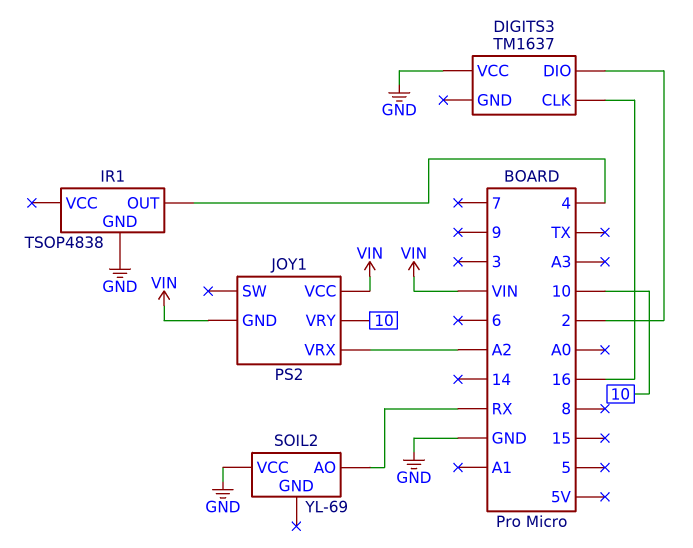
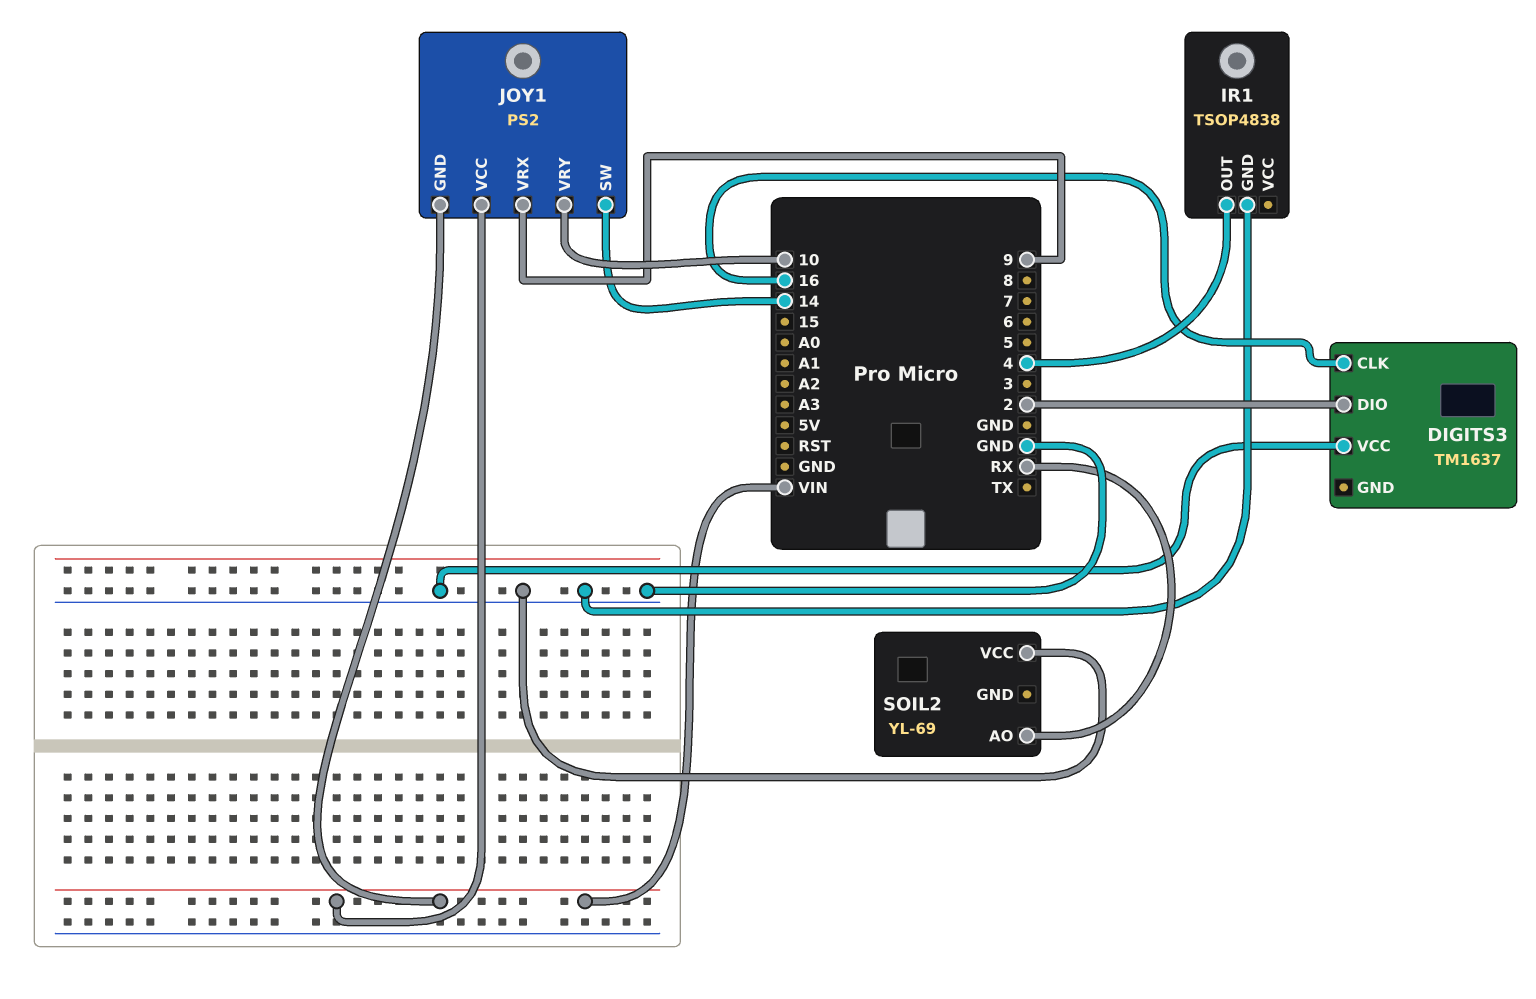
JOY1 pin SW: none -> 14
JOY1 pin VRX: A2 -> 9

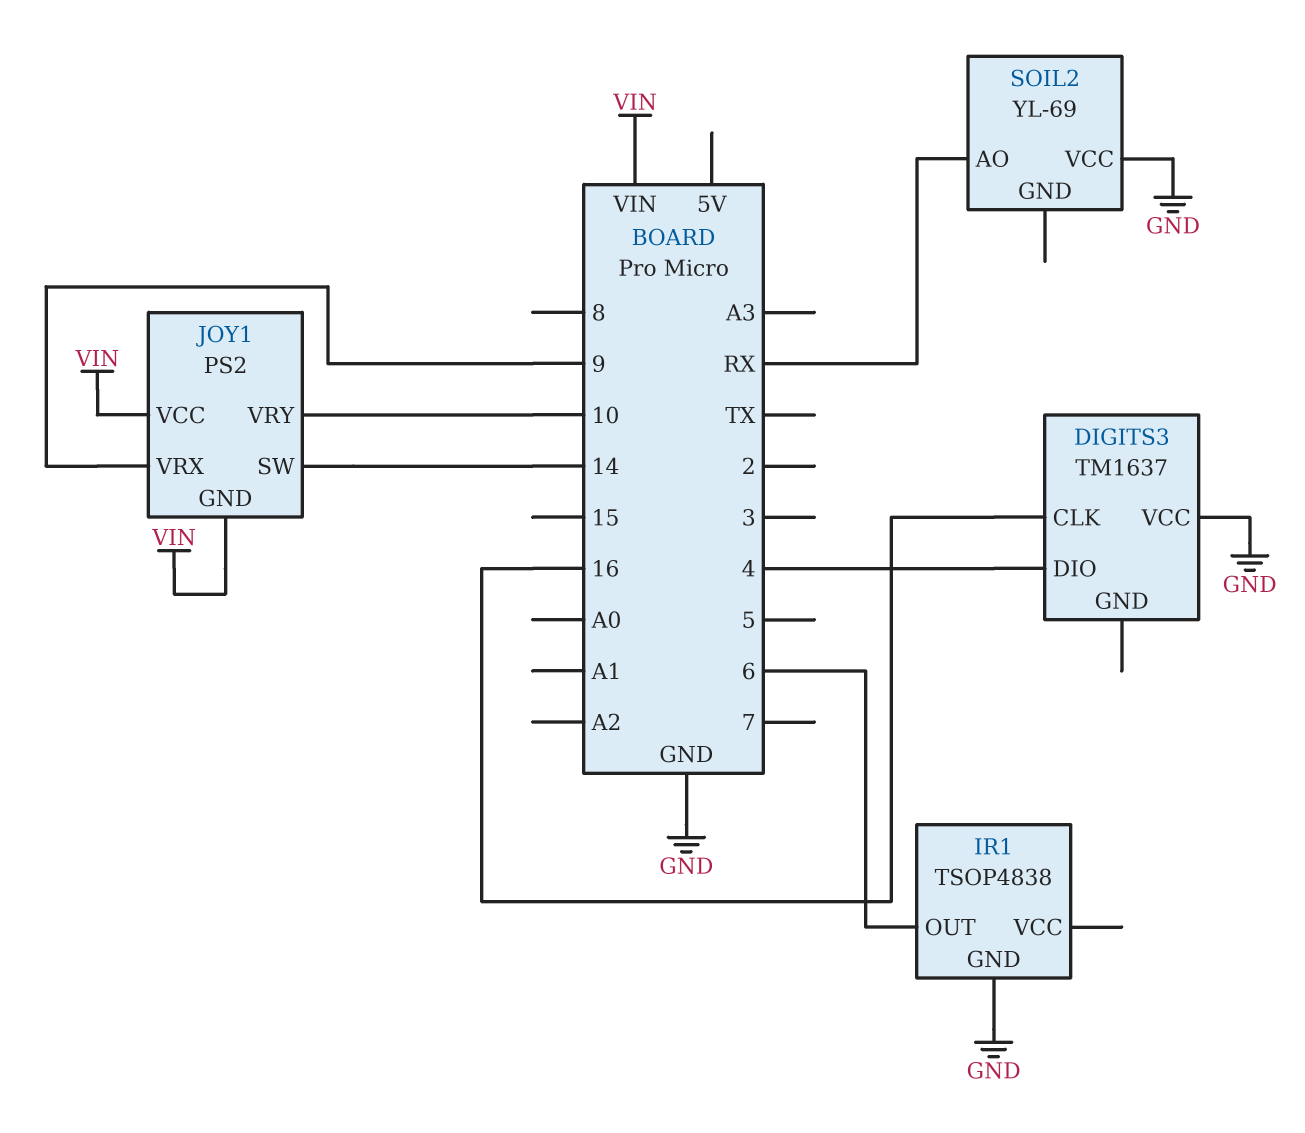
DIGITS3 pin DIO: 2 -> 4
IR1 pin OUT: 4 -> 6

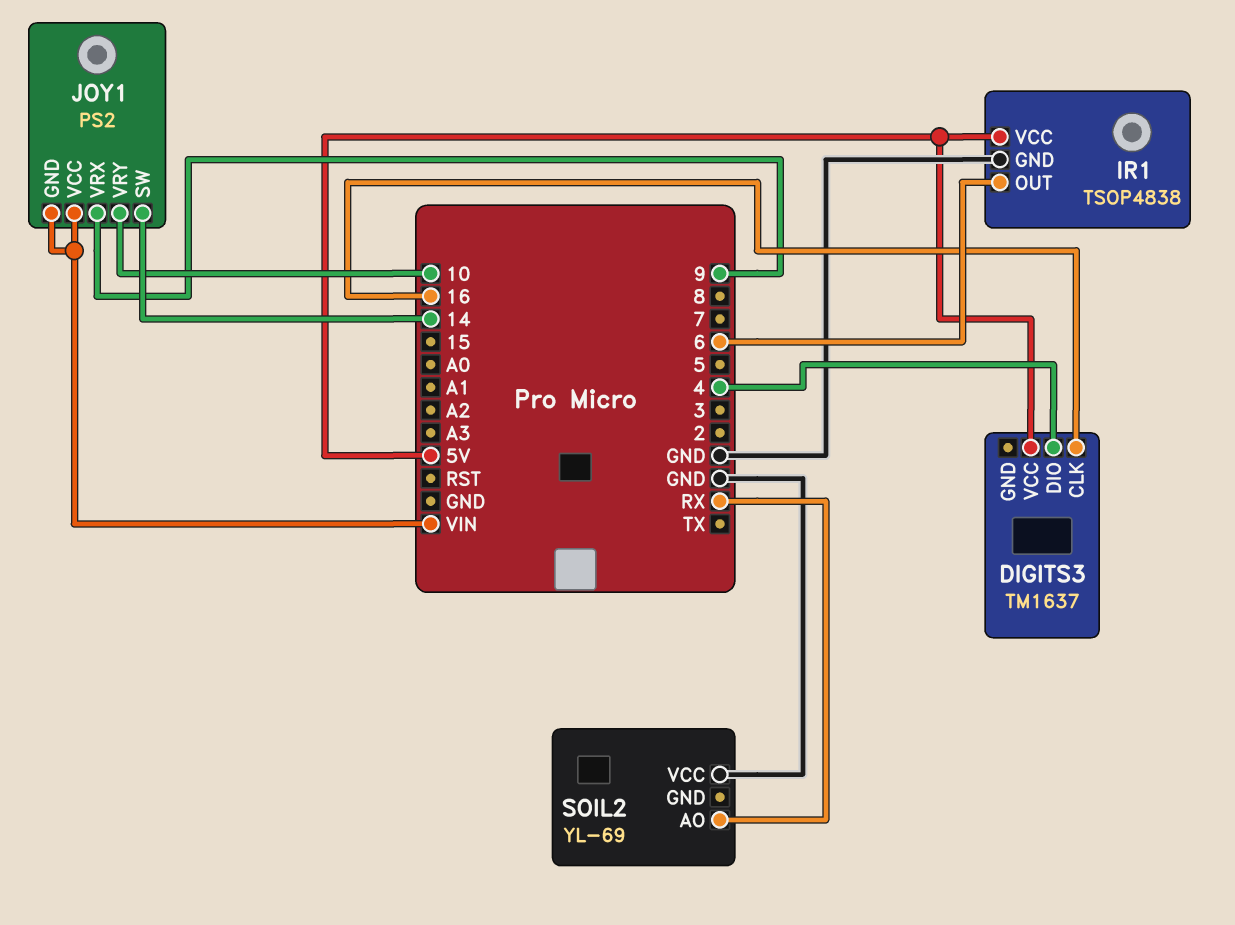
DIGITS3 pin VCC: GND -> 5V
IR1 pin VCC: none -> 5V

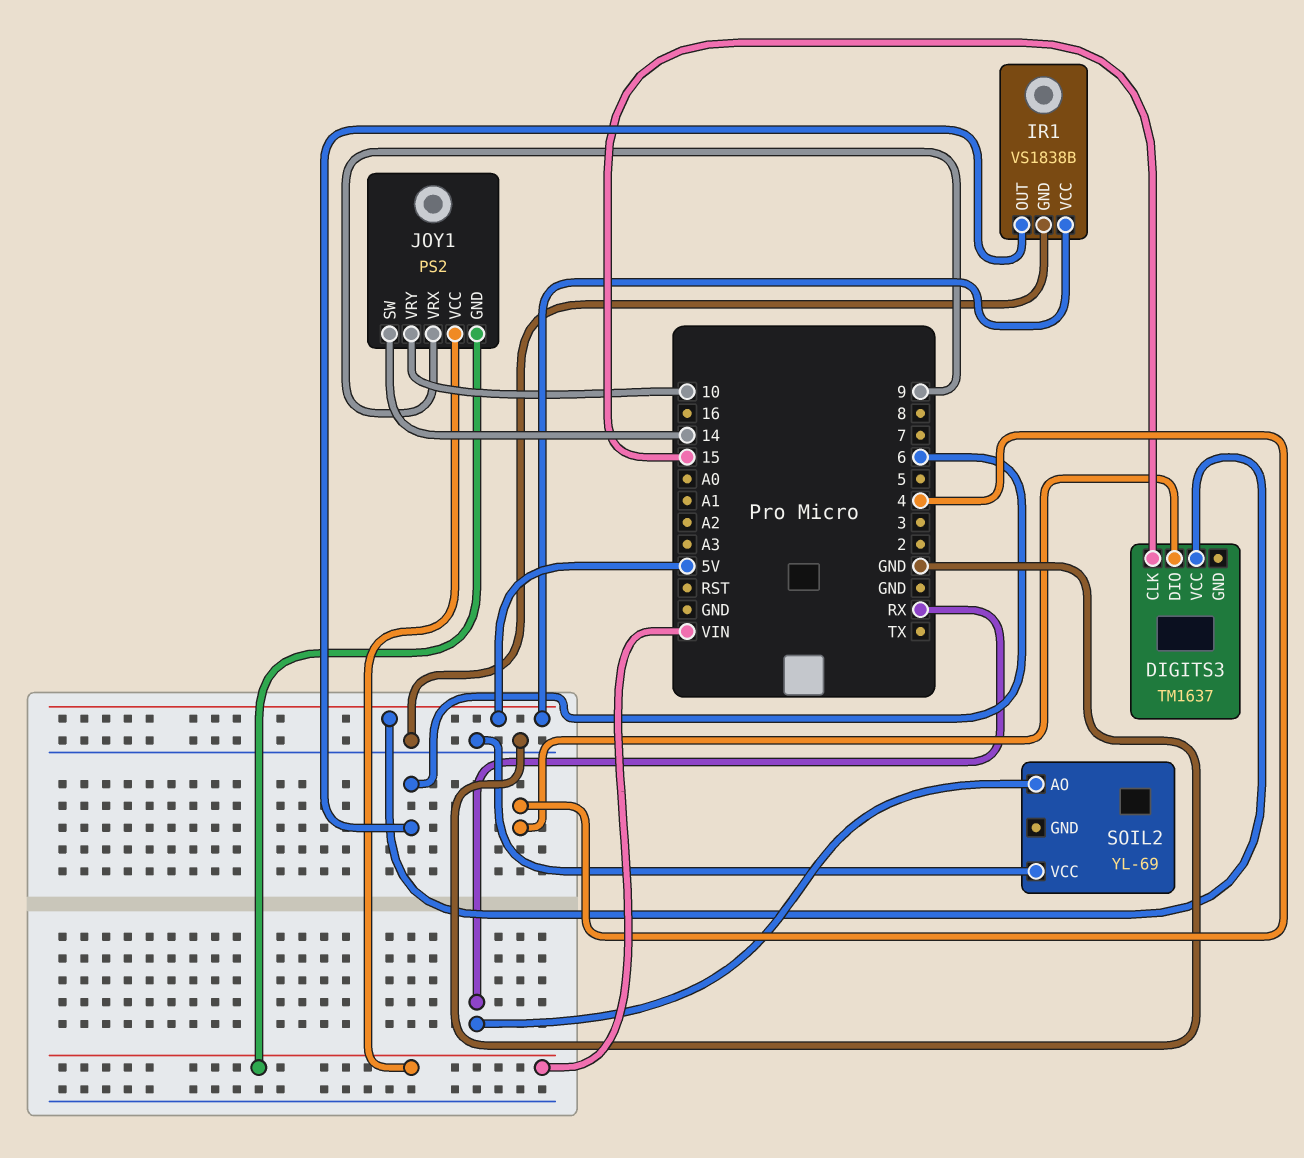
DIGITS3 pin CLK: 16 -> 15
IR1: TSOP4838 -> VS1838B

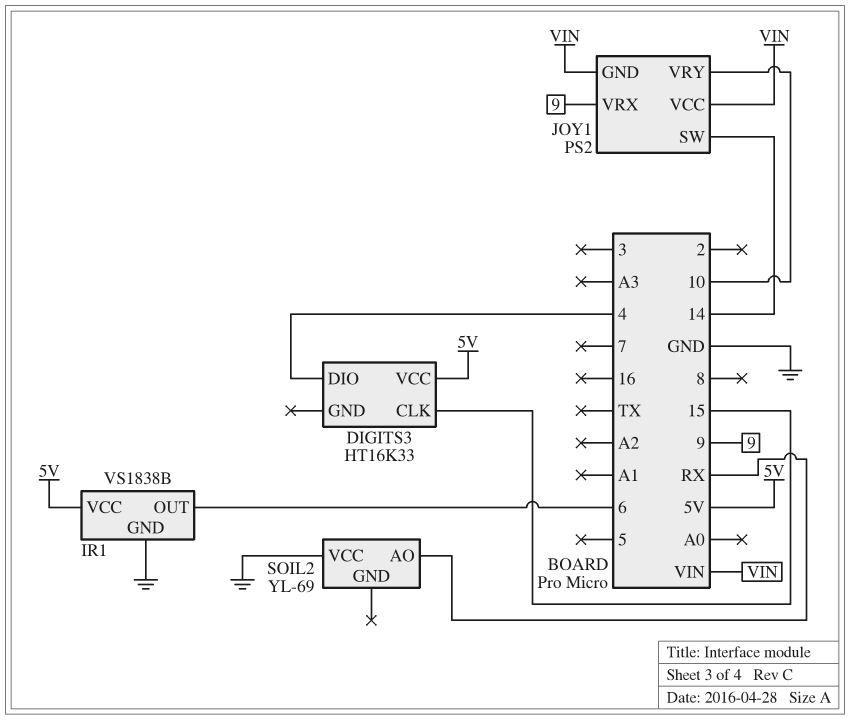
DIGITS3: TM1637 -> HT16K33

